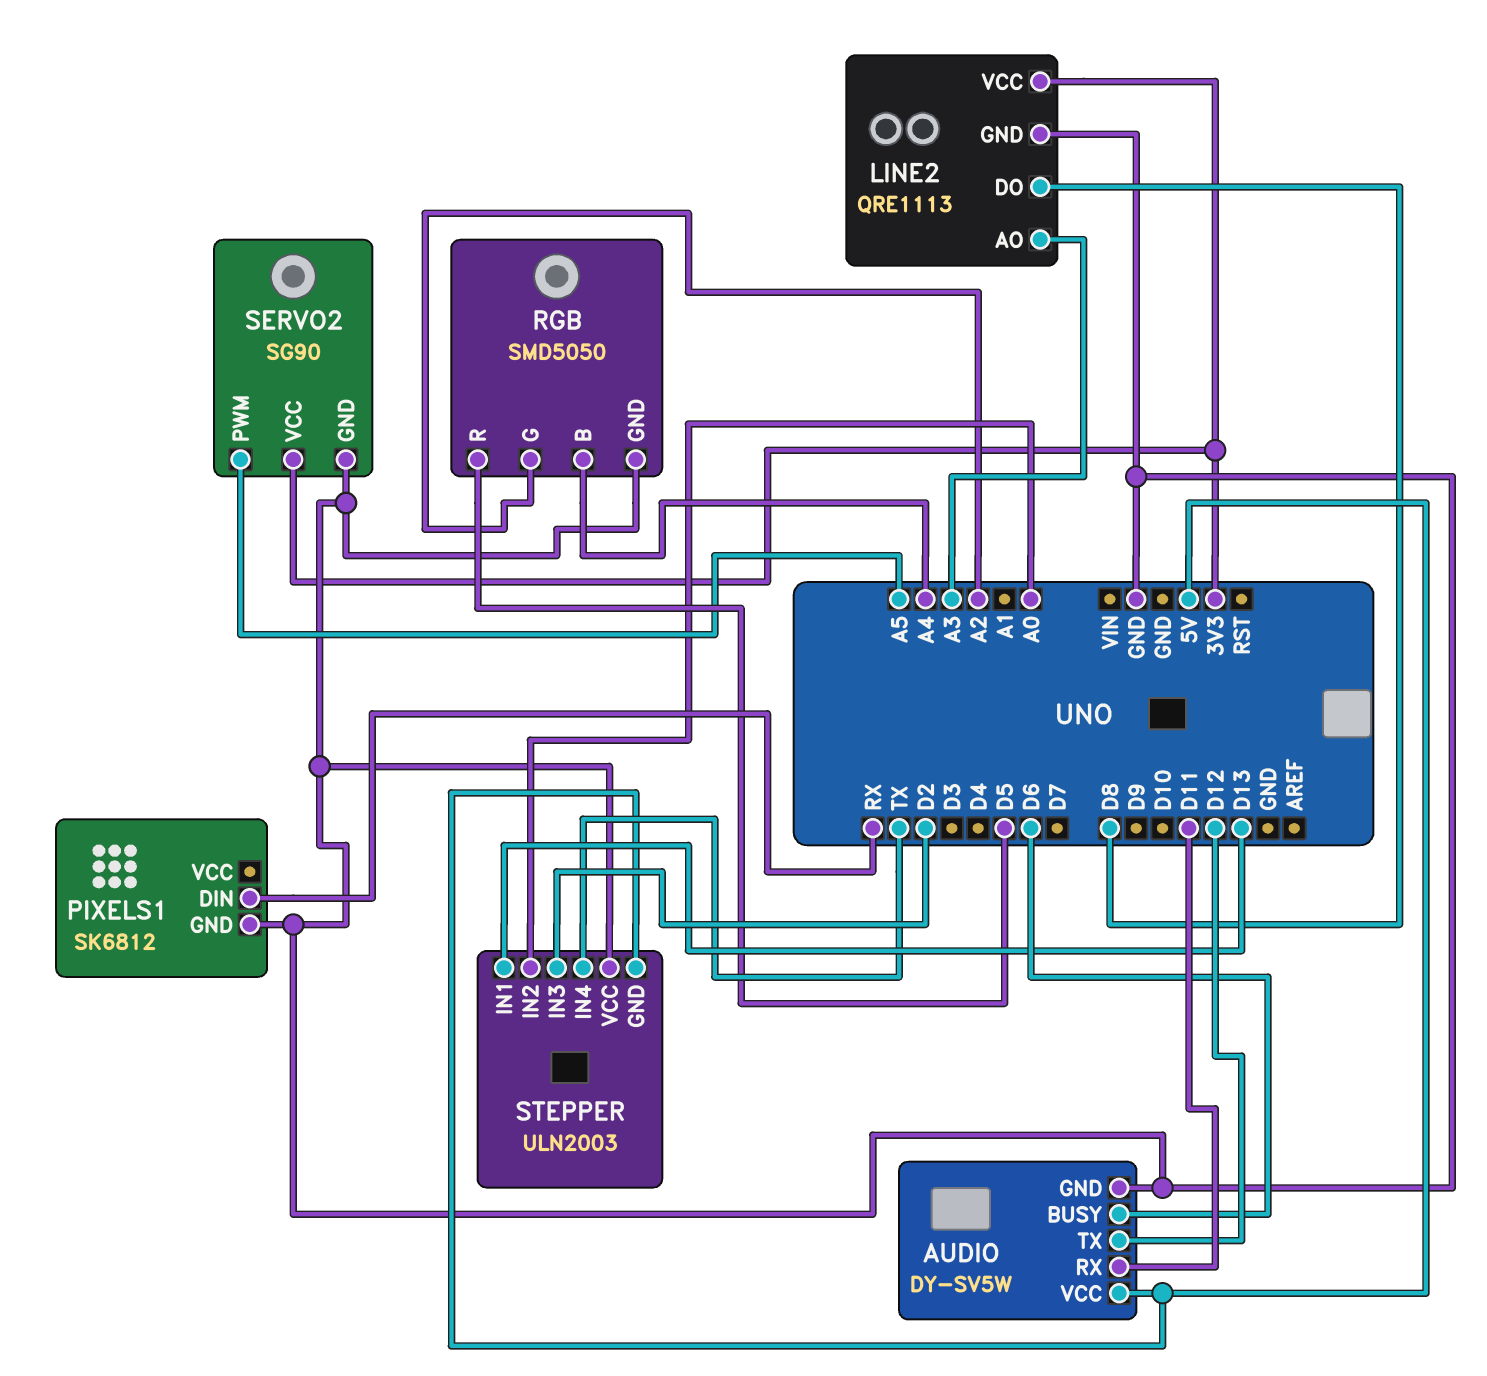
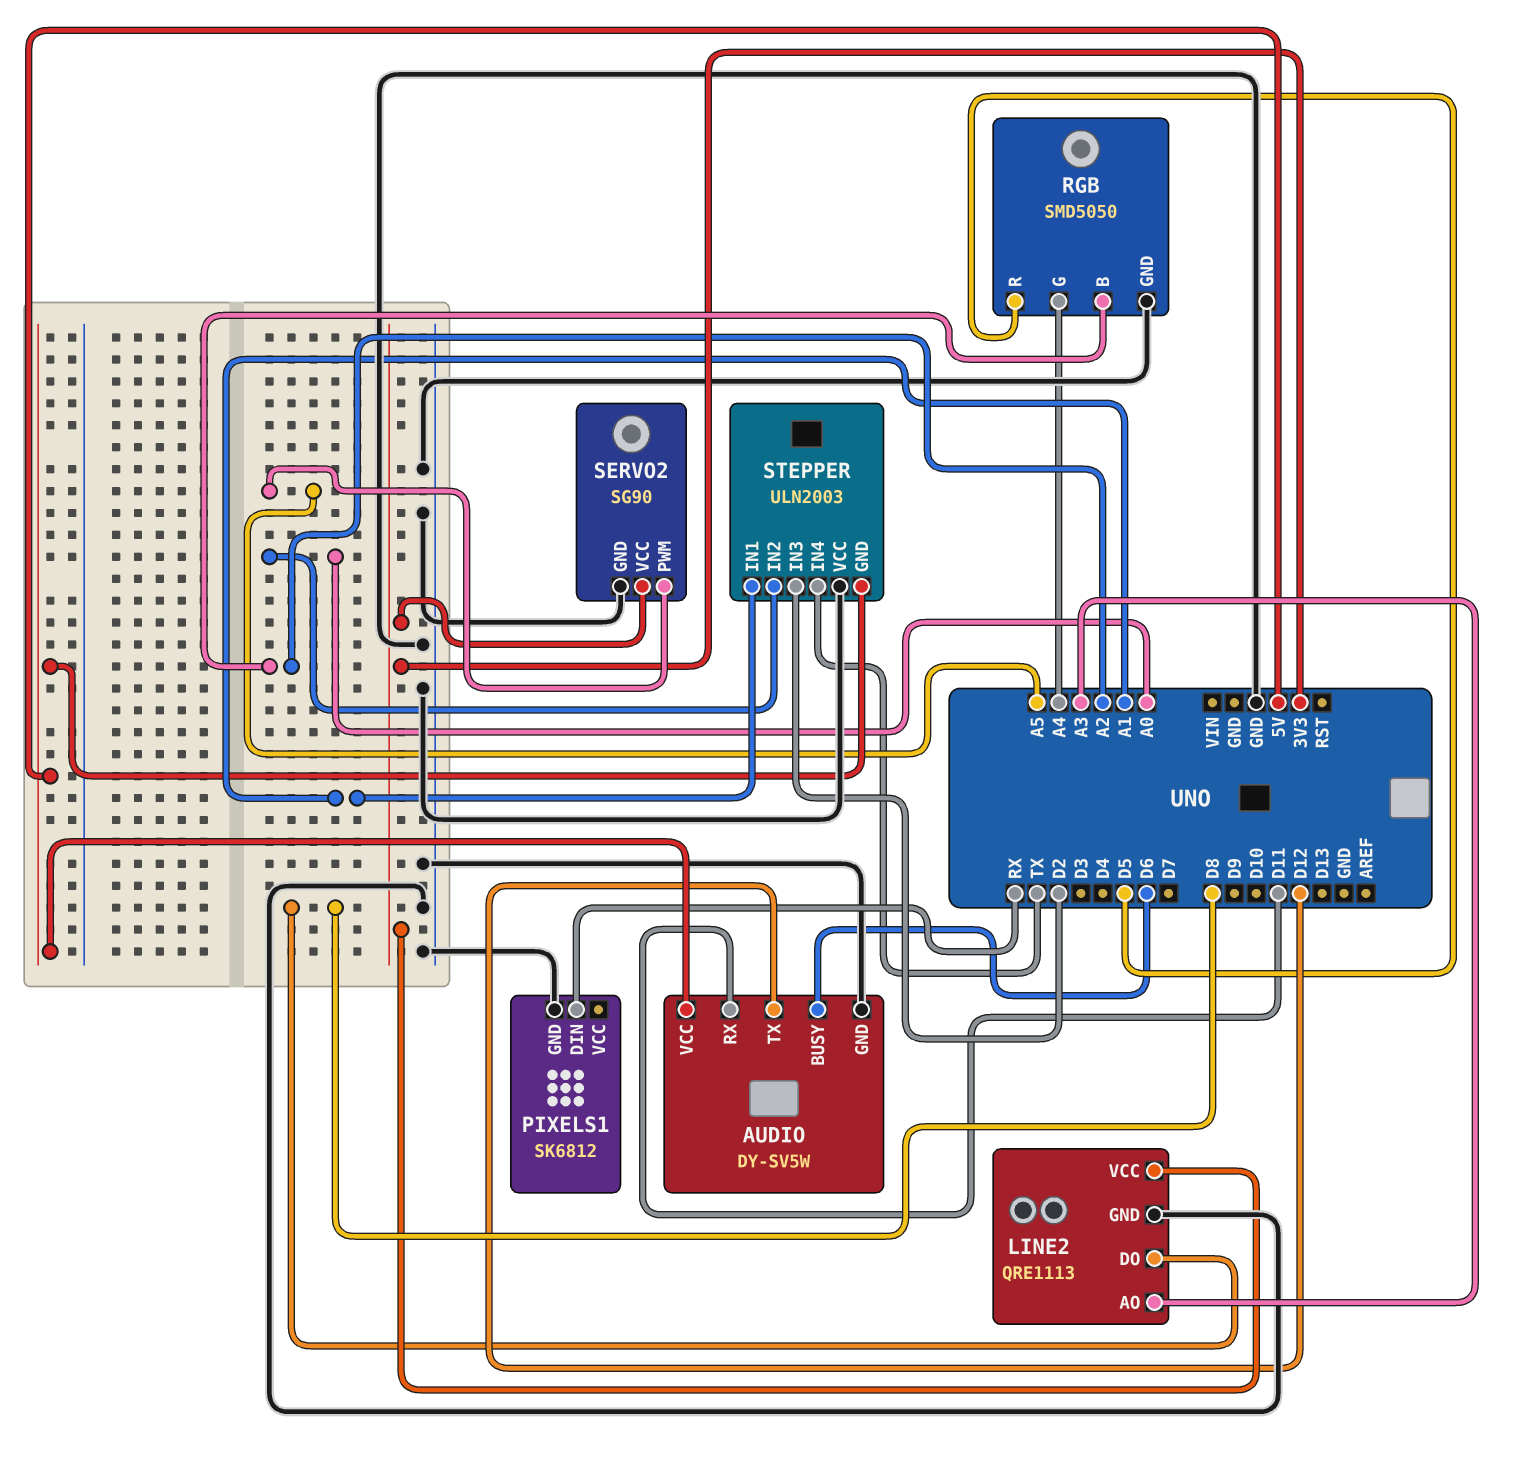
RGB pin B: A4 -> A2
RGB pin G: A2 -> A4
STEPPER pin IN1: D13 -> A1

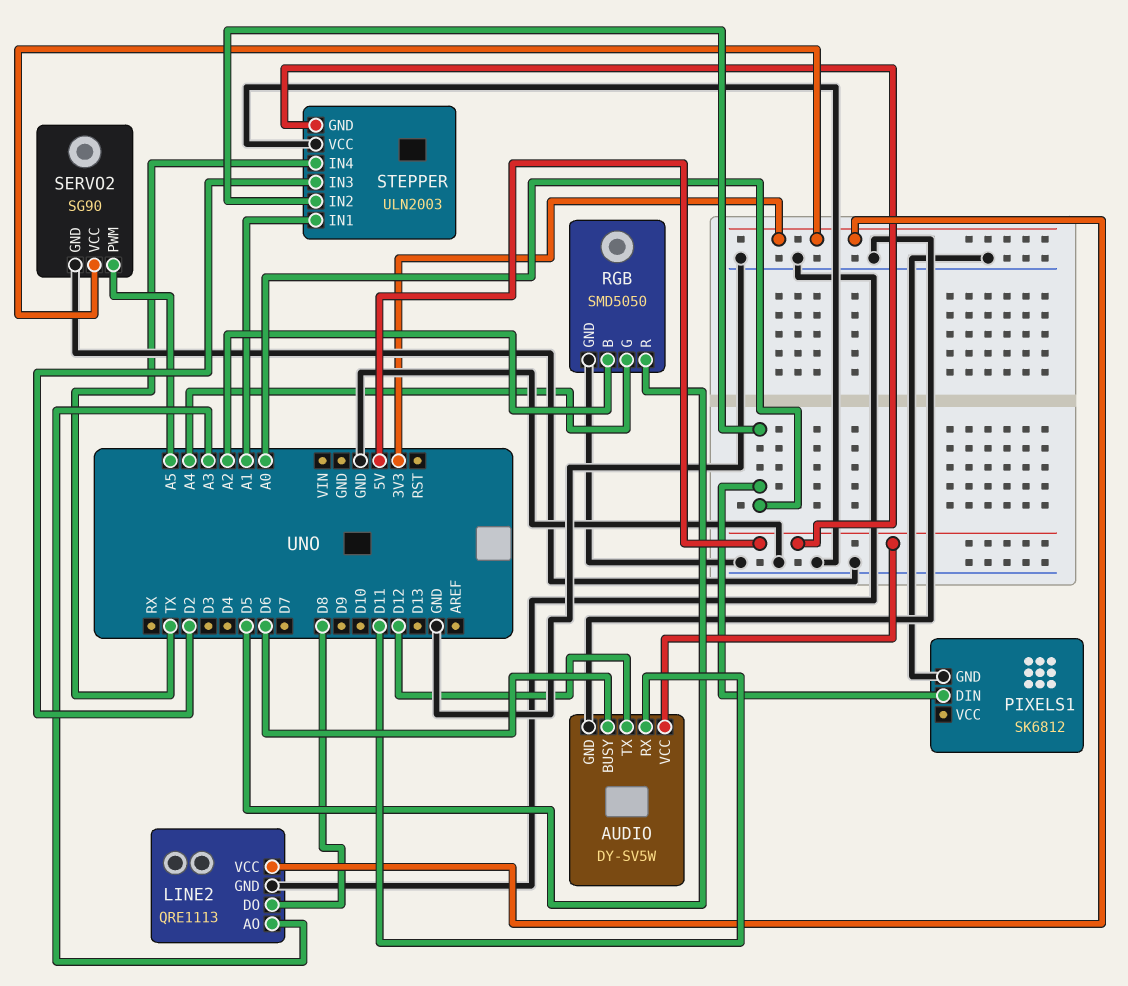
PIXELS1 pin DIN: RX -> A0

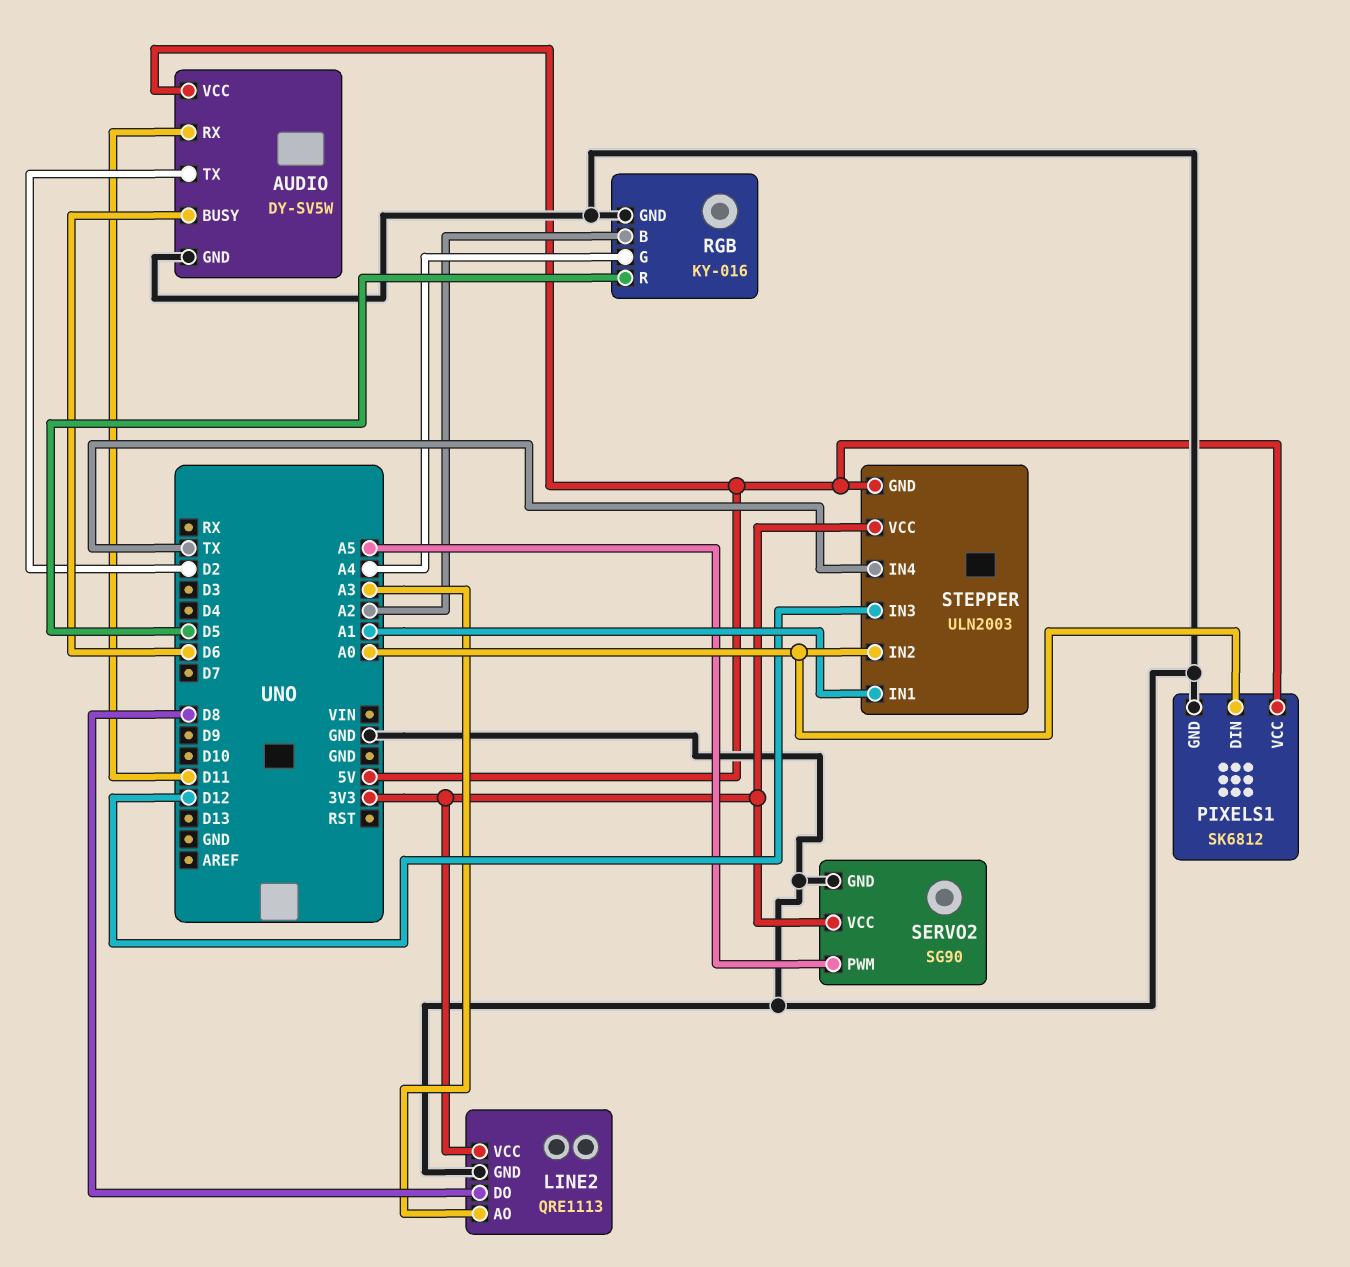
AUDIO pin TX: D12 -> D2
PIXELS1 pin VCC: none -> 5V
RGB: SMD5050 -> KY-016
STEPPER pin IN3: D2 -> D12
STEPPER pin VCC: GND -> 3V3

